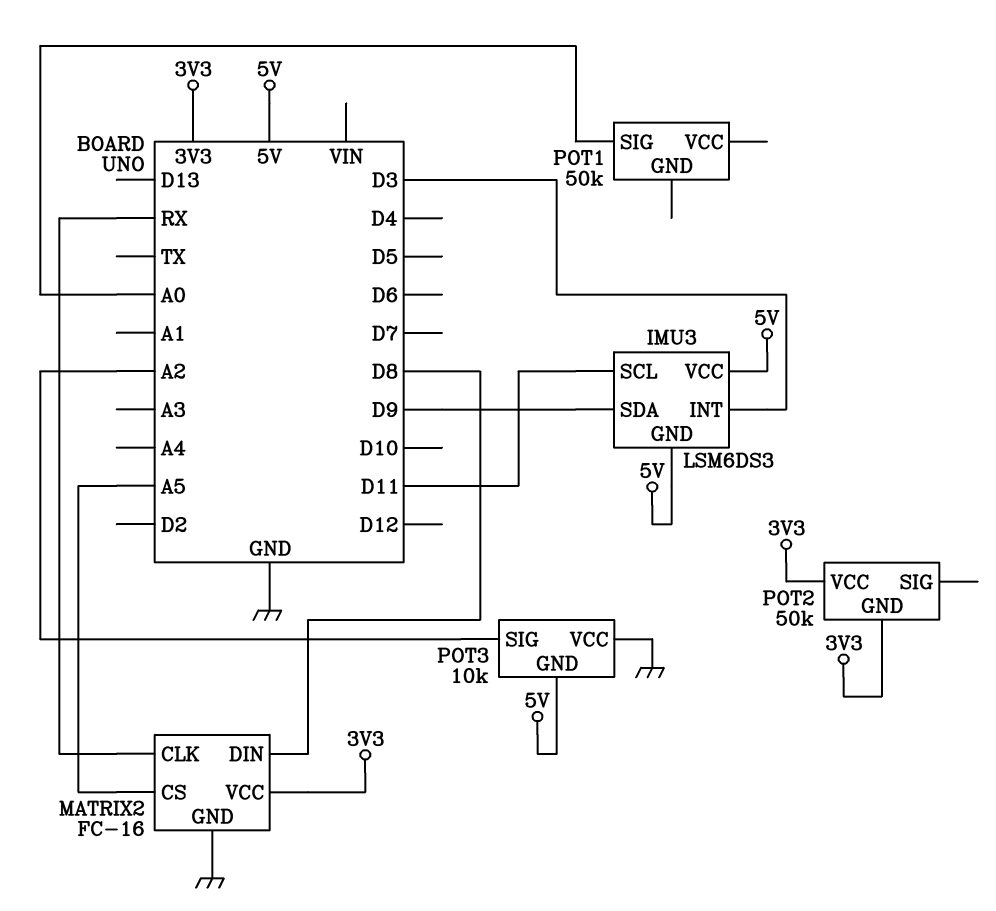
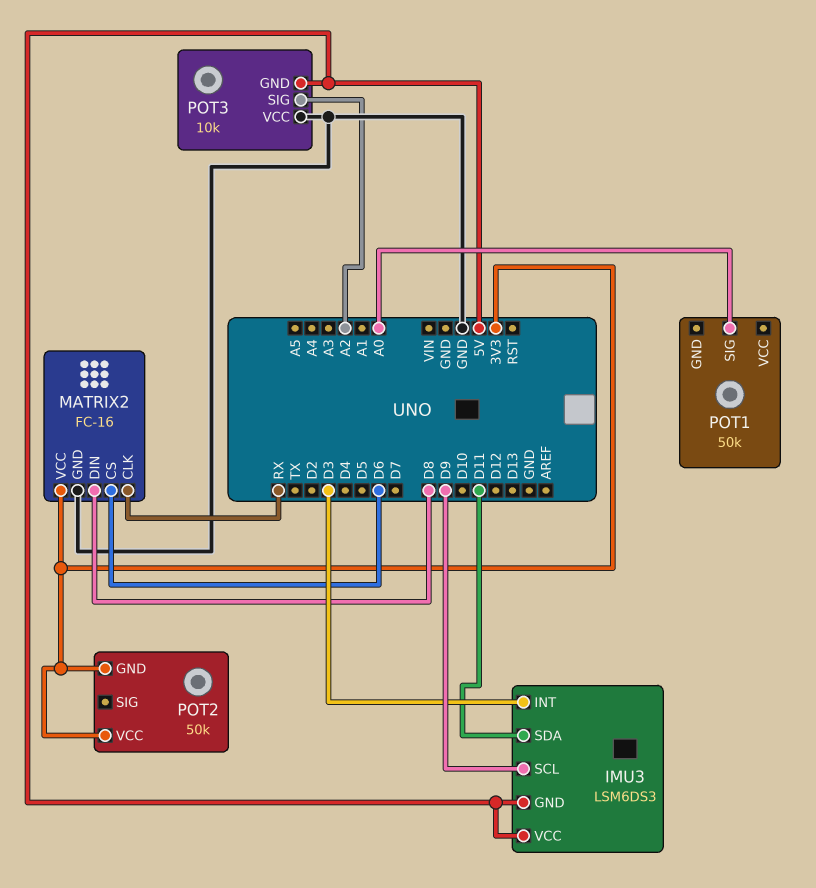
IMU3 pin SCL: D11 -> D9
IMU3 pin SDA: D9 -> D11
MATRIX2 pin CS: A5 -> D6

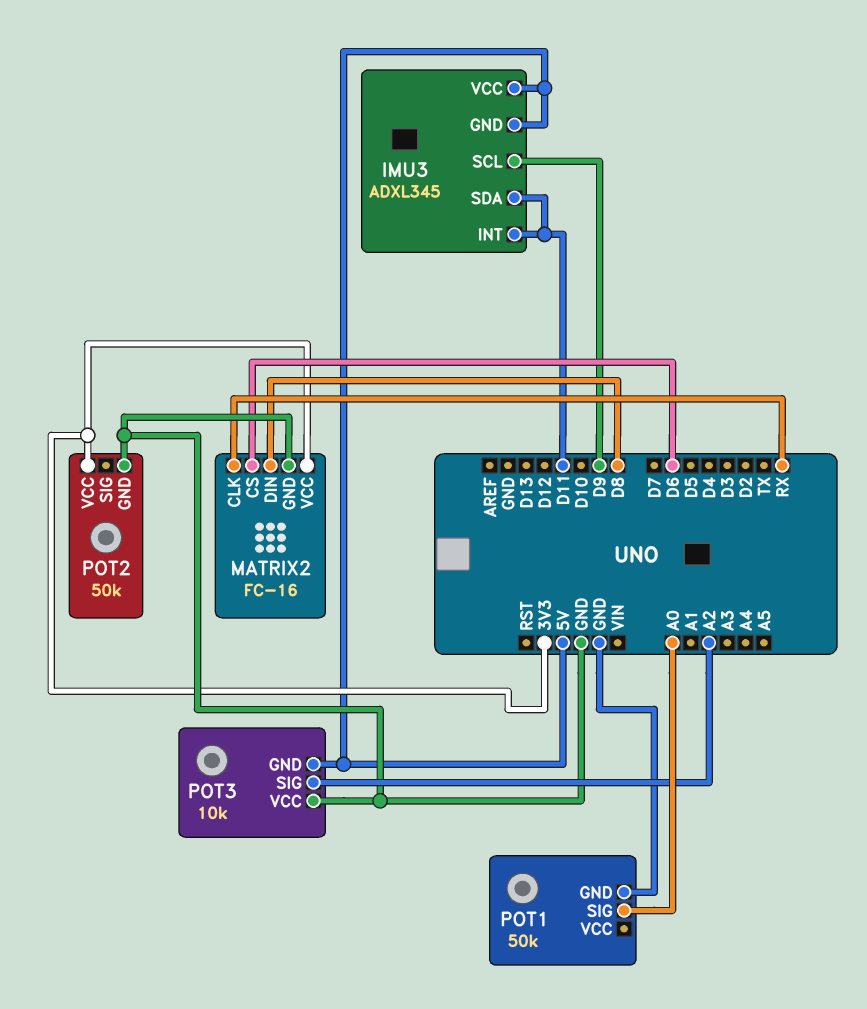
IMU3: LSM6DS3 -> ADXL345
IMU3 pin INT: D3 -> D11
POT1 pin GND: none -> GND
POT2 pin GND: 3V3 -> GND

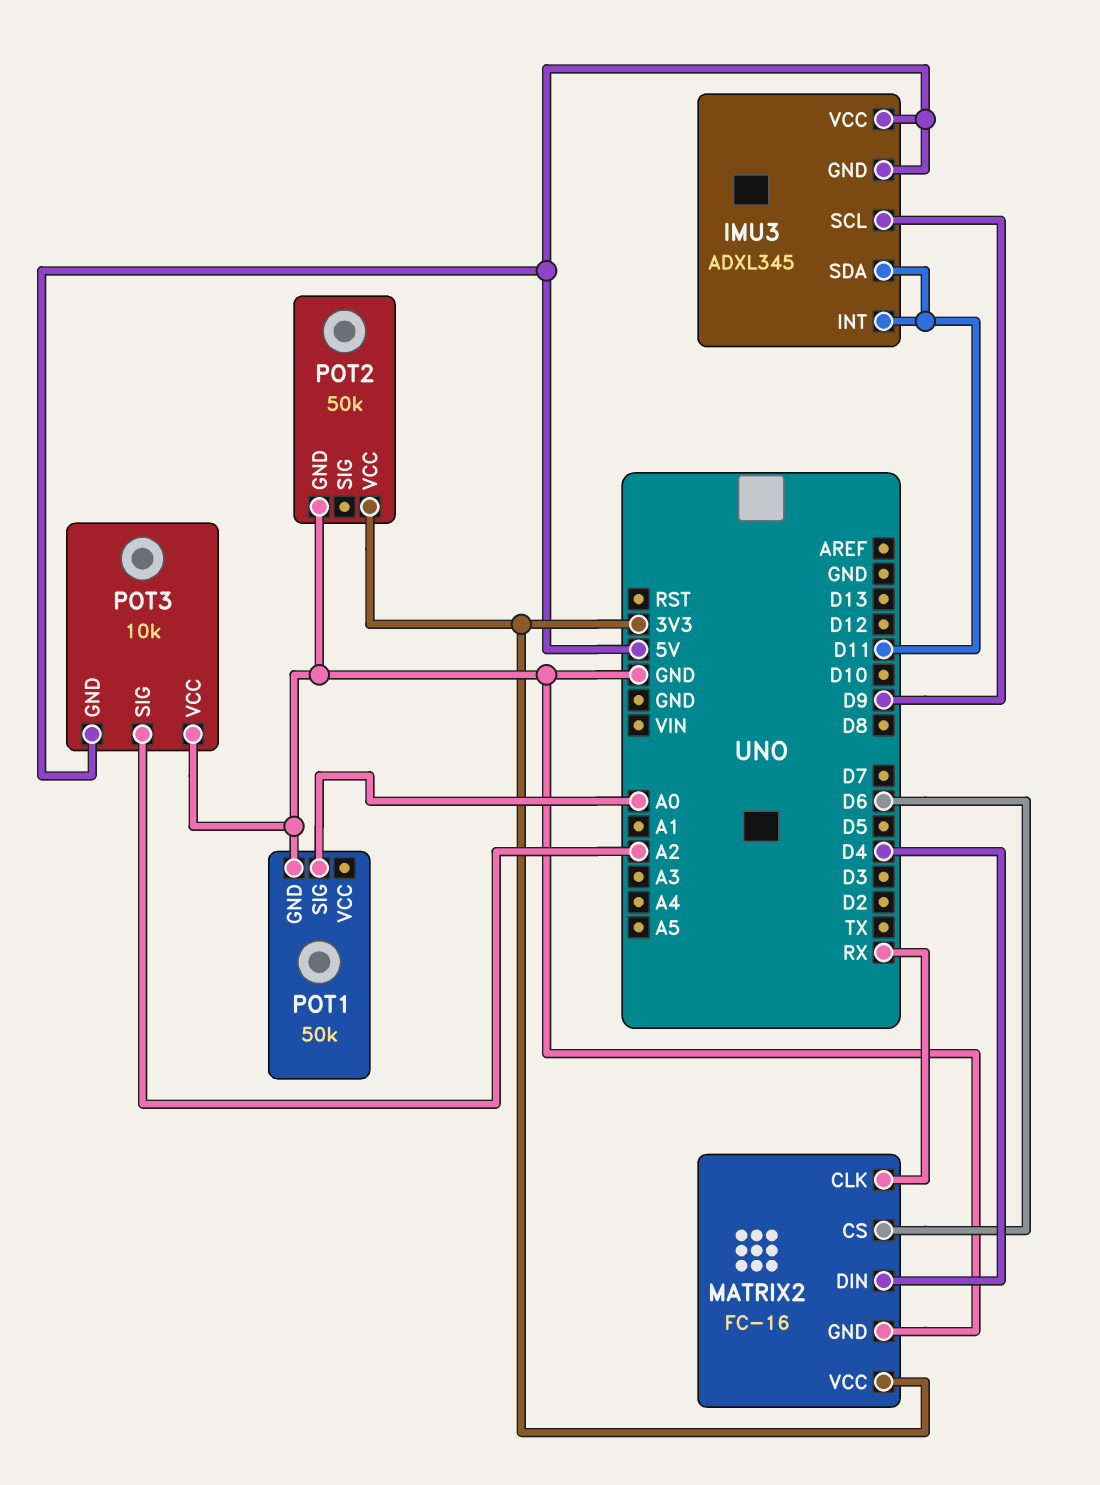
MATRIX2 pin DIN: D8 -> D4

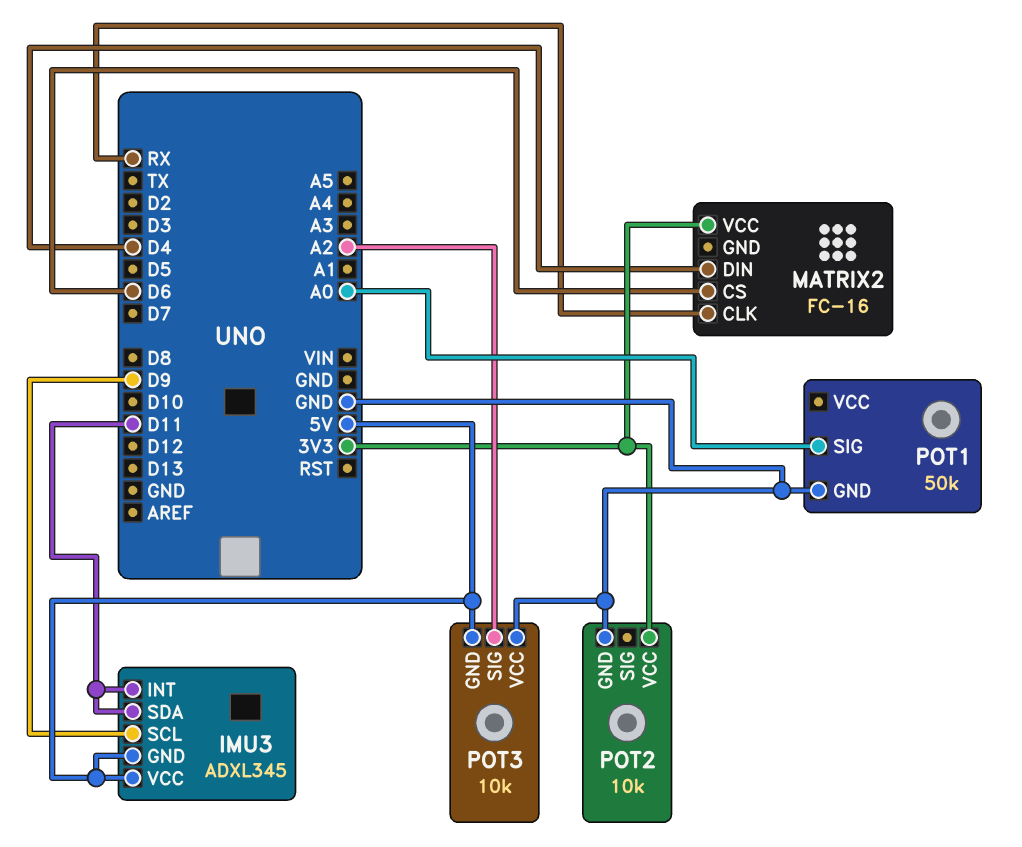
MATRIX2 pin GND: GND -> none
POT2: 50k -> 10k

